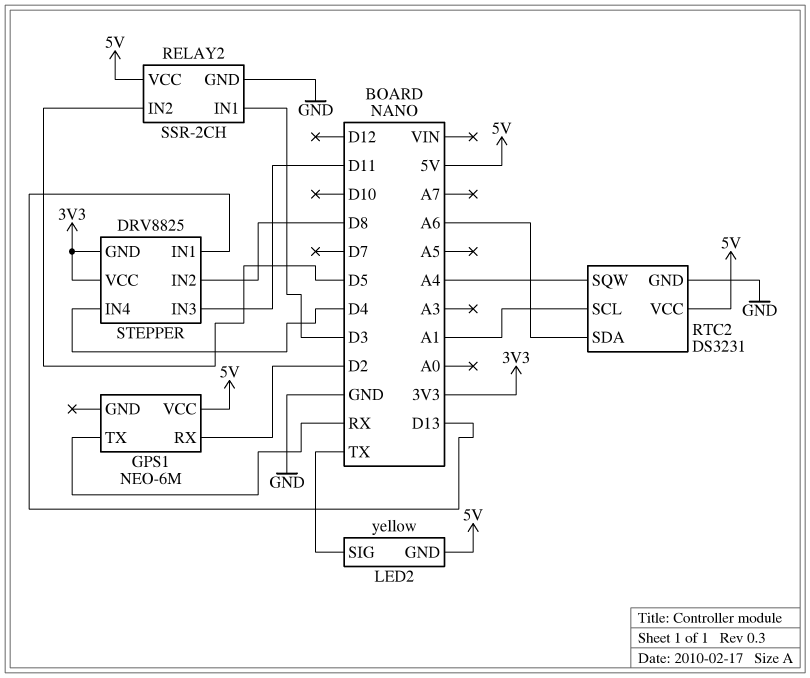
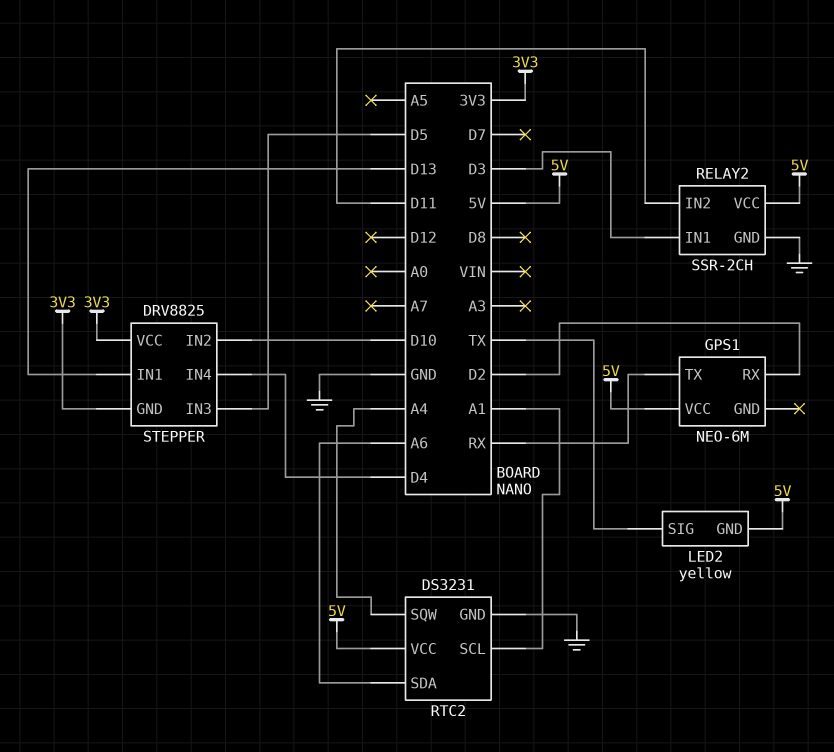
RELAY2 pin IN2: D5 -> D11
STEPPER pin IN2: D8 -> D10
STEPPER pin IN3: D11 -> D5

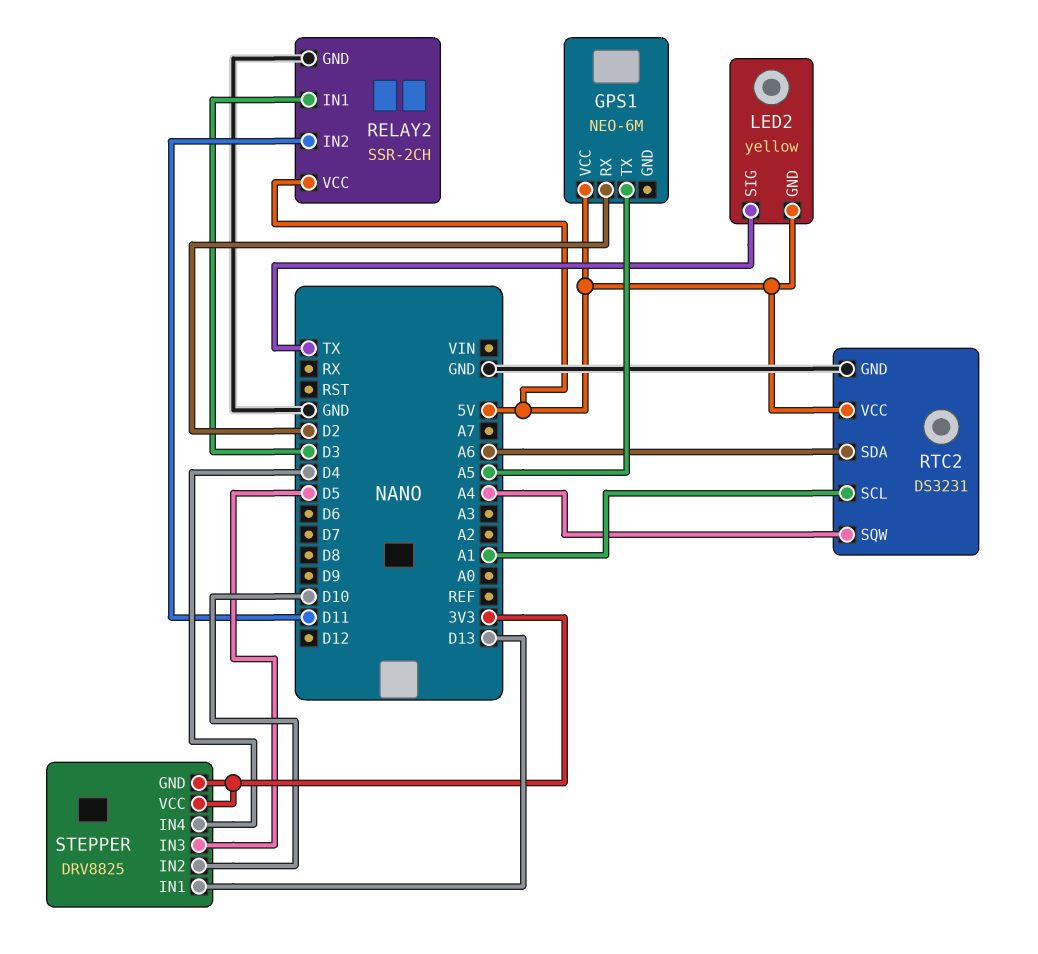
GPS1 pin TX: RX -> A5

